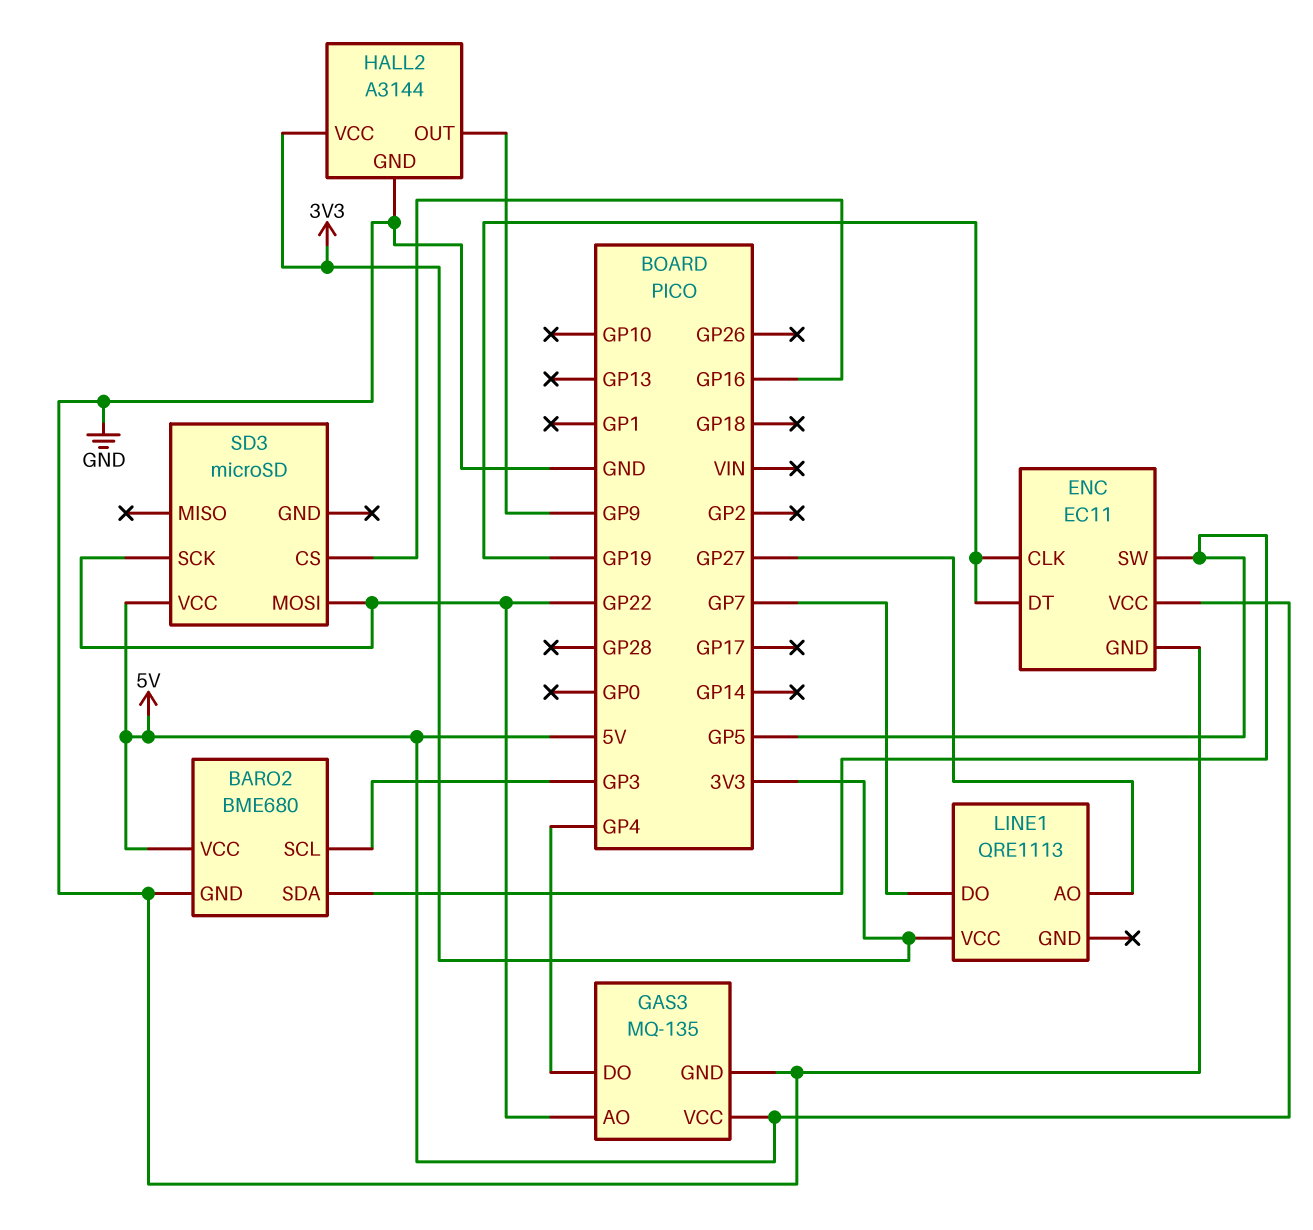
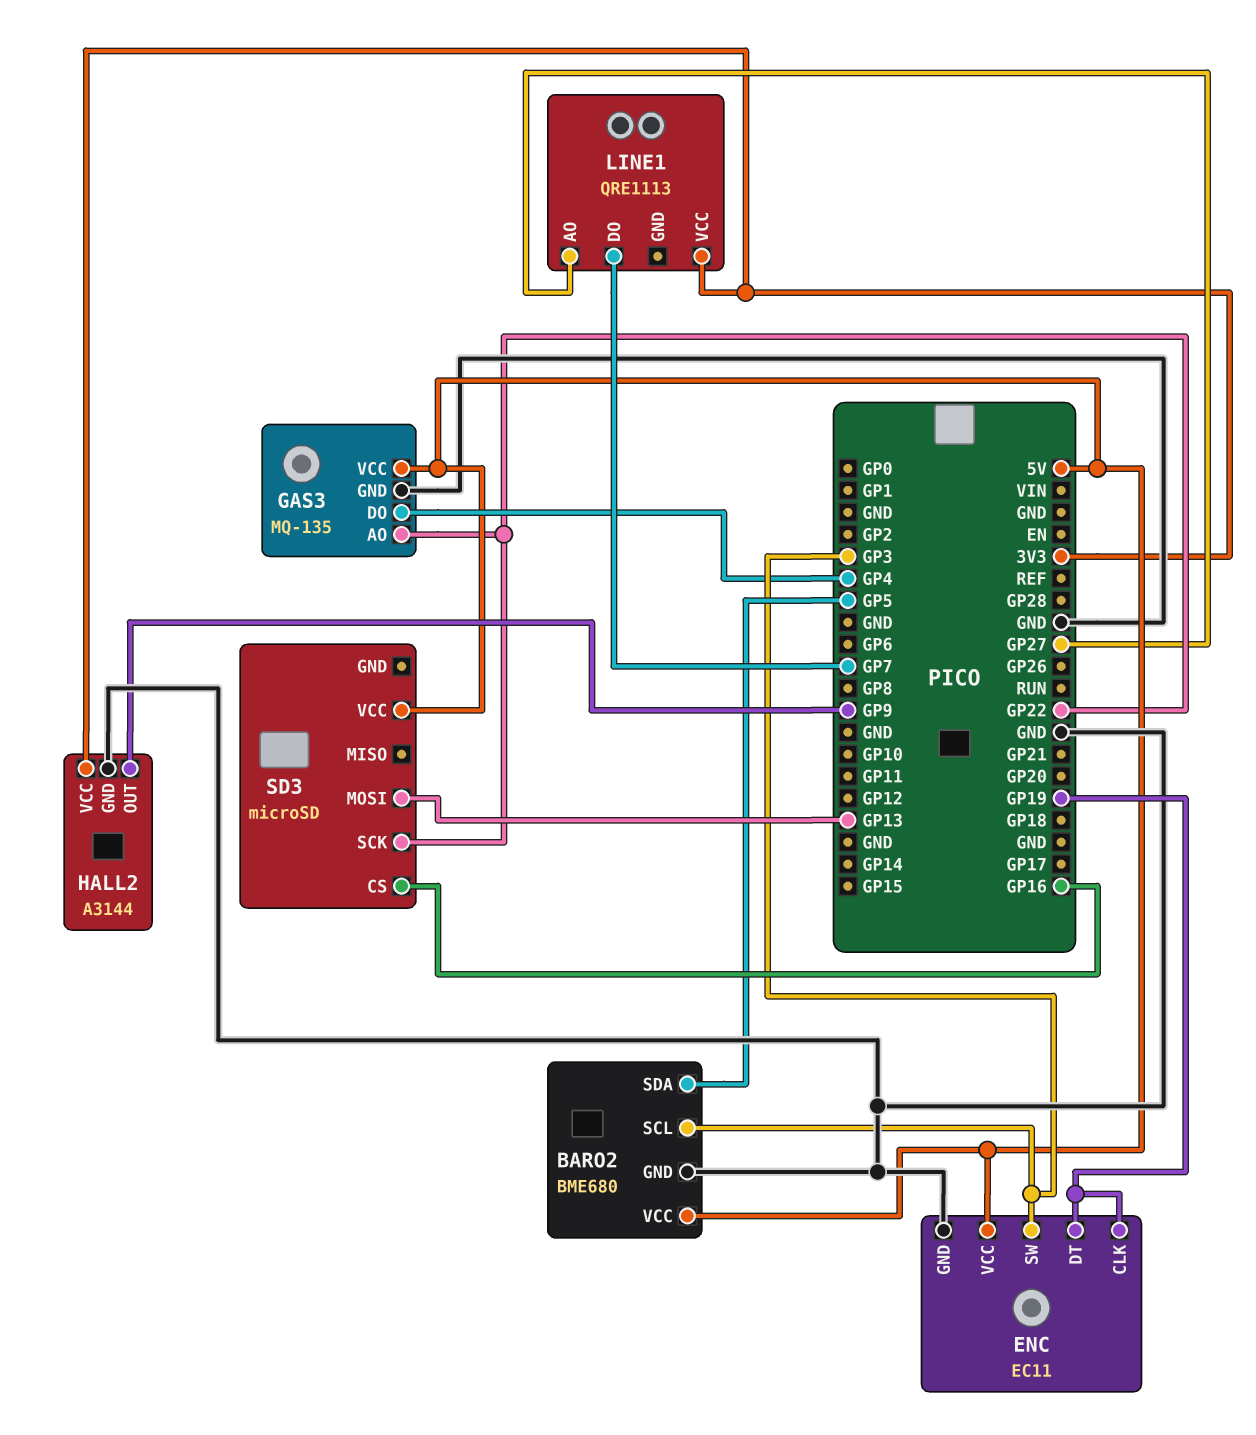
ENC pin SW: GP5 -> GP3
SD3 pin MOSI: GP22 -> GP13

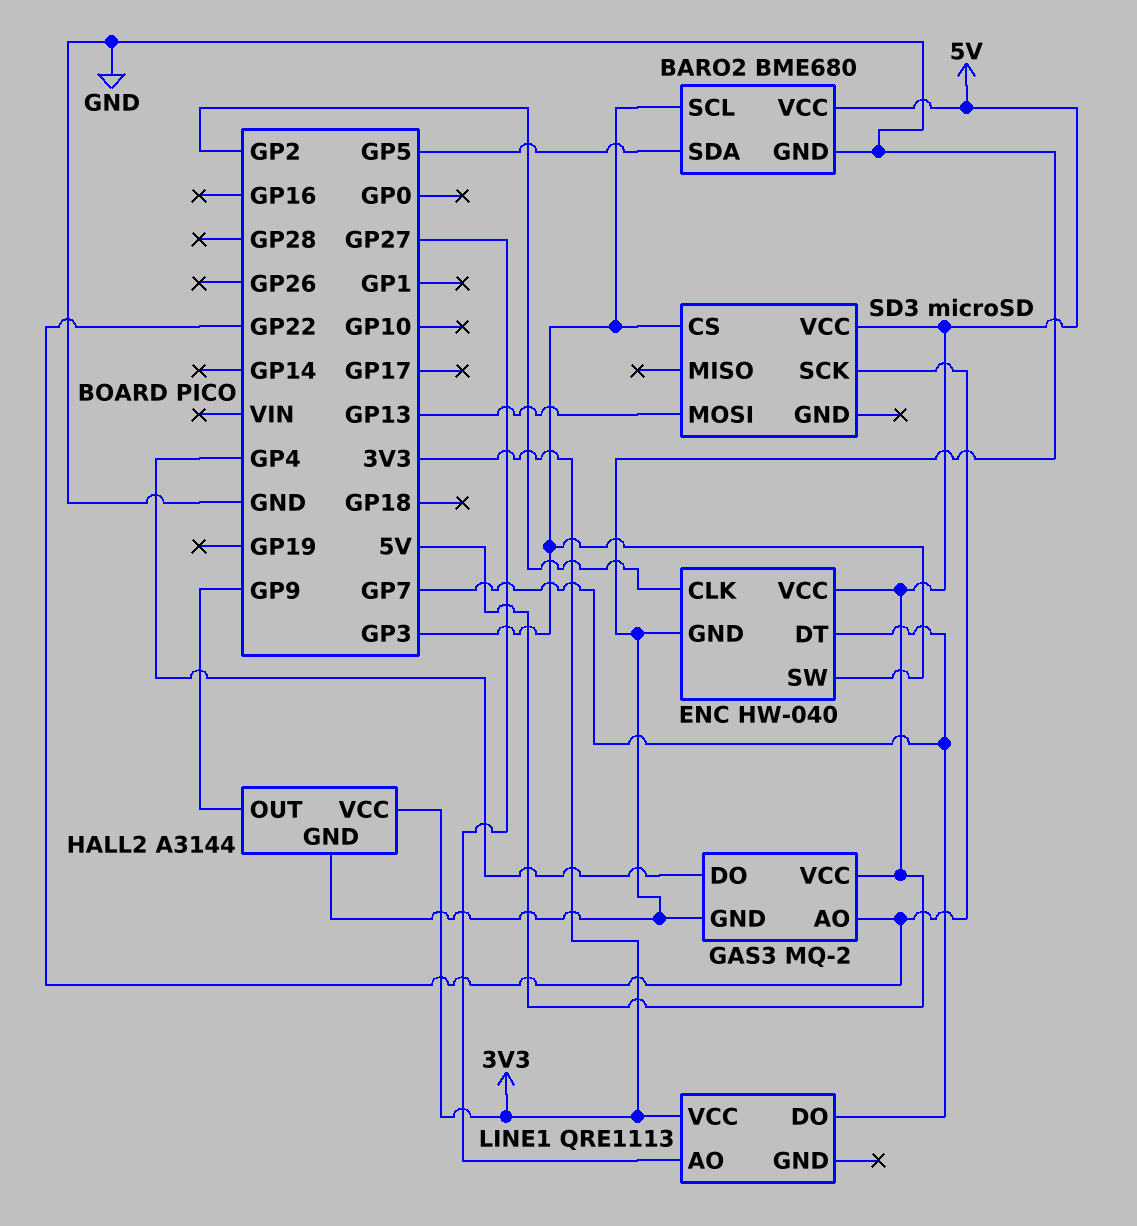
ENC: EC11 -> HW-040
ENC pin CLK: GP19 -> GP2
ENC pin DT: GP19 -> GP7
GAS3: MQ-135 -> MQ-2
SD3 pin CS: GP16 -> GP3

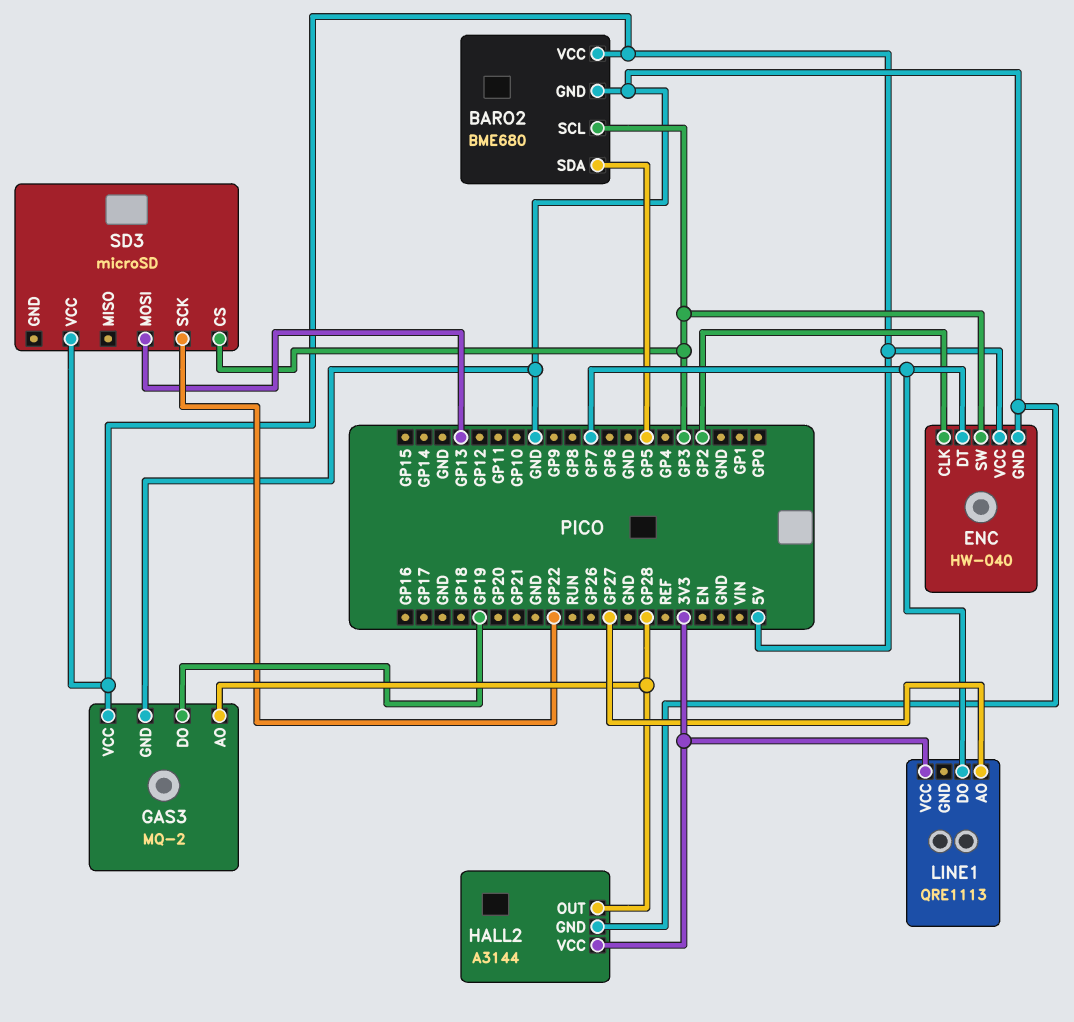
GAS3 pin AO: GP22 -> GP28
GAS3 pin DO: GP4 -> GP19
HALL2 pin OUT: GP9 -> GP28

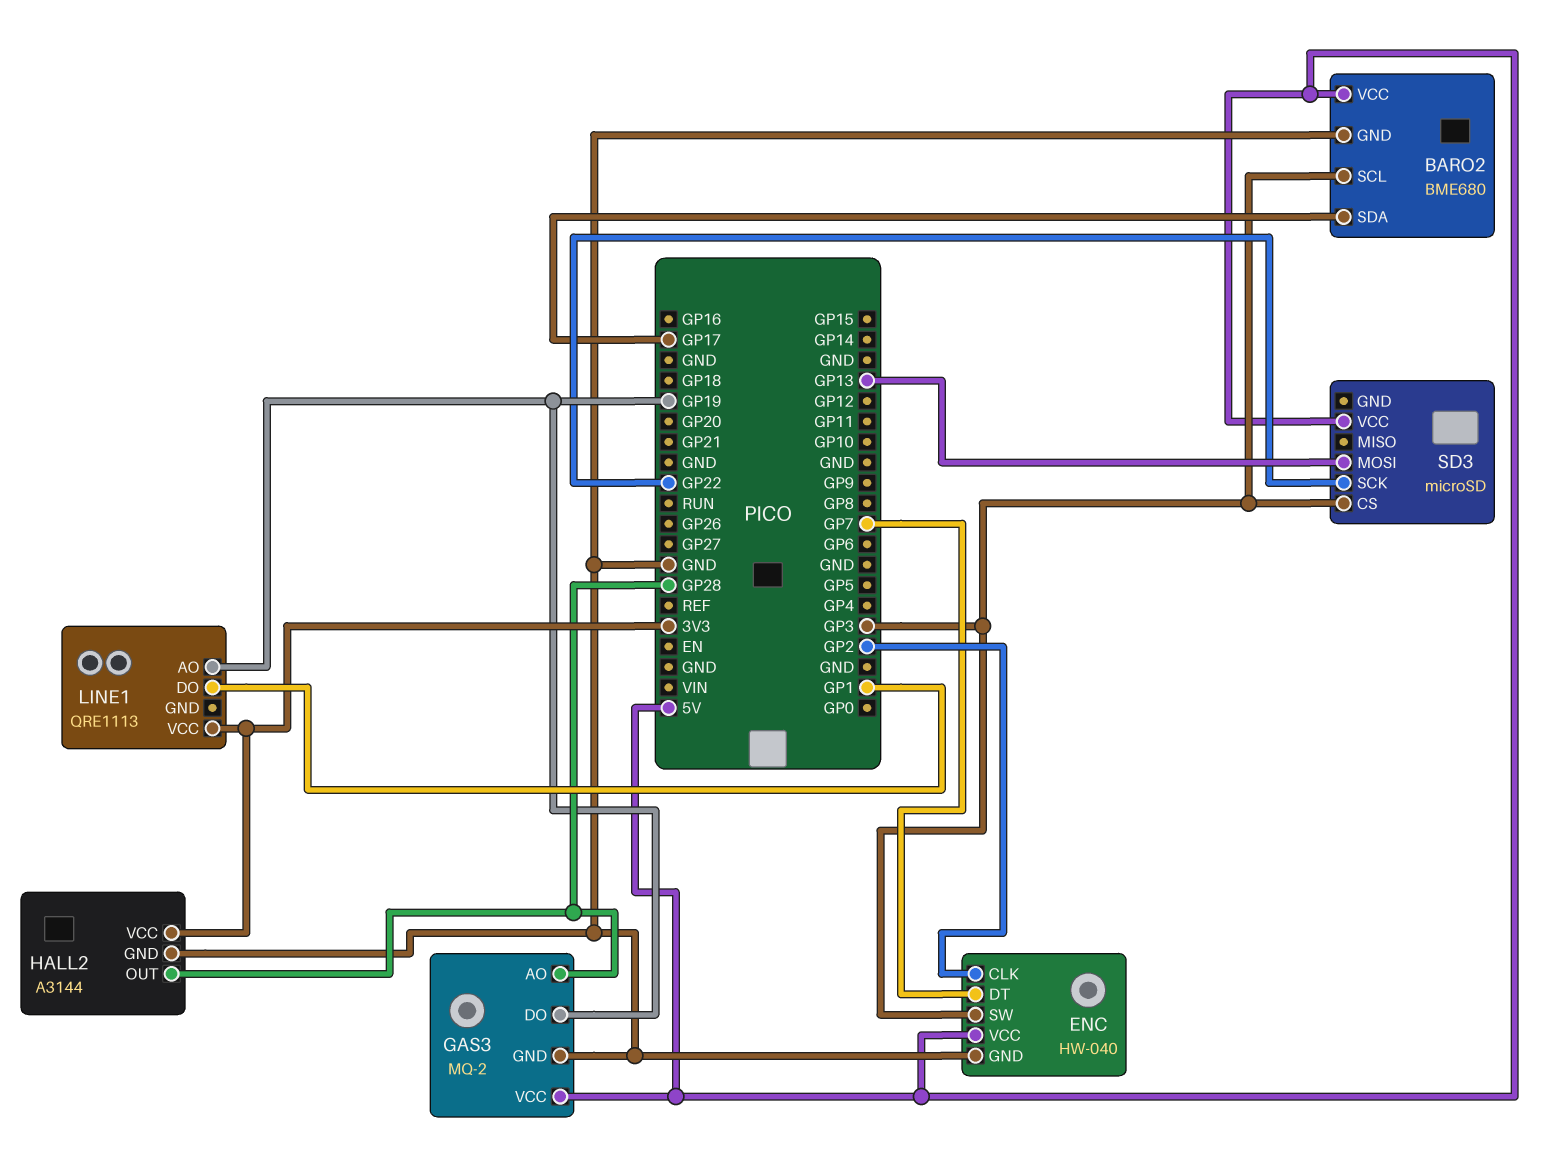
BARO2 pin SDA: GP5 -> GP17
LINE1 pin AO: GP27 -> GP19
LINE1 pin DO: GP7 -> GP1

